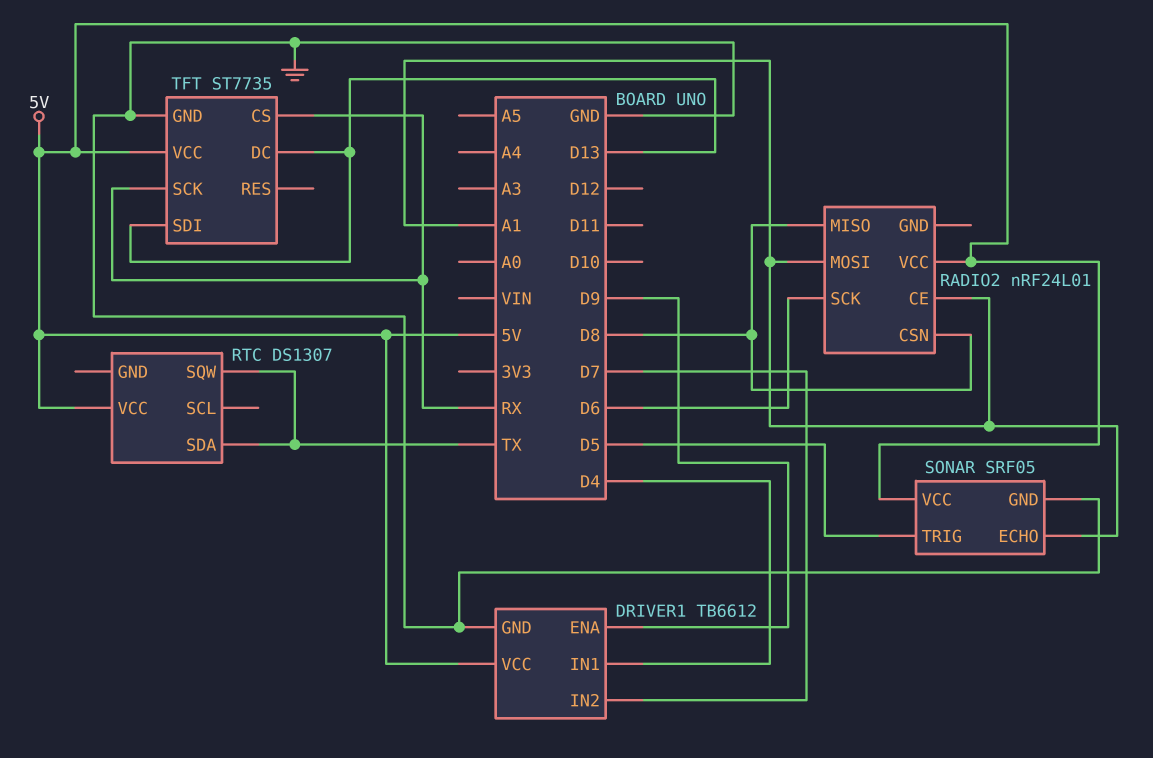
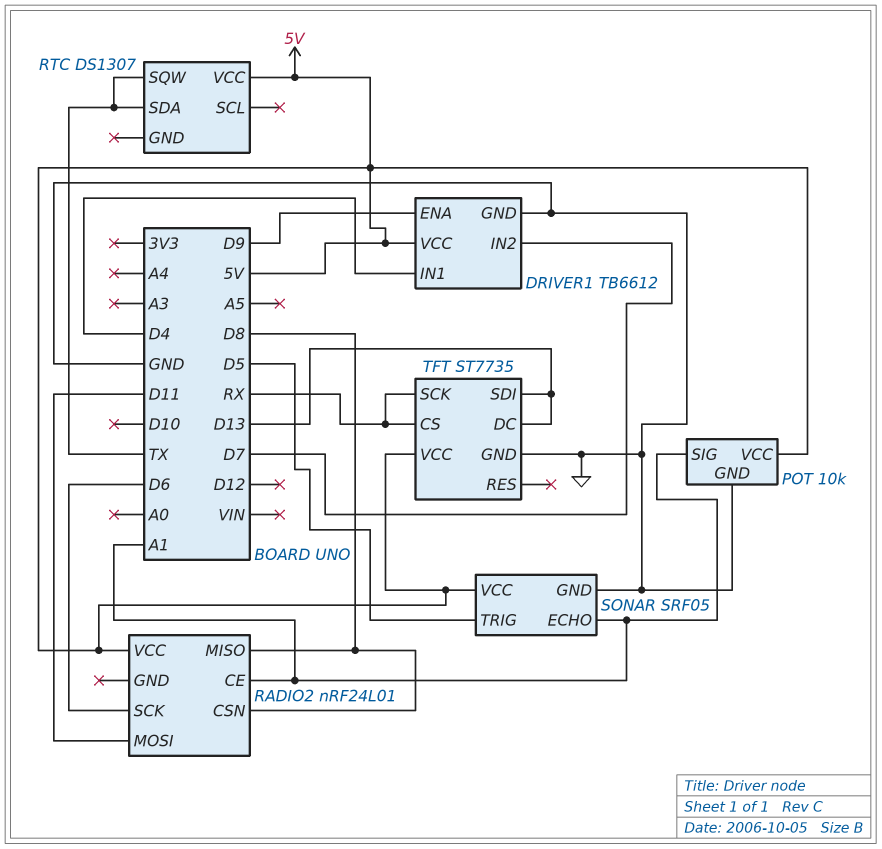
POT: none -> 10k
POT pin GND: none -> GND
POT pin SIG: none -> A1
POT pin VCC: none -> 5V
RADIO2 pin MOSI: A1 -> D11

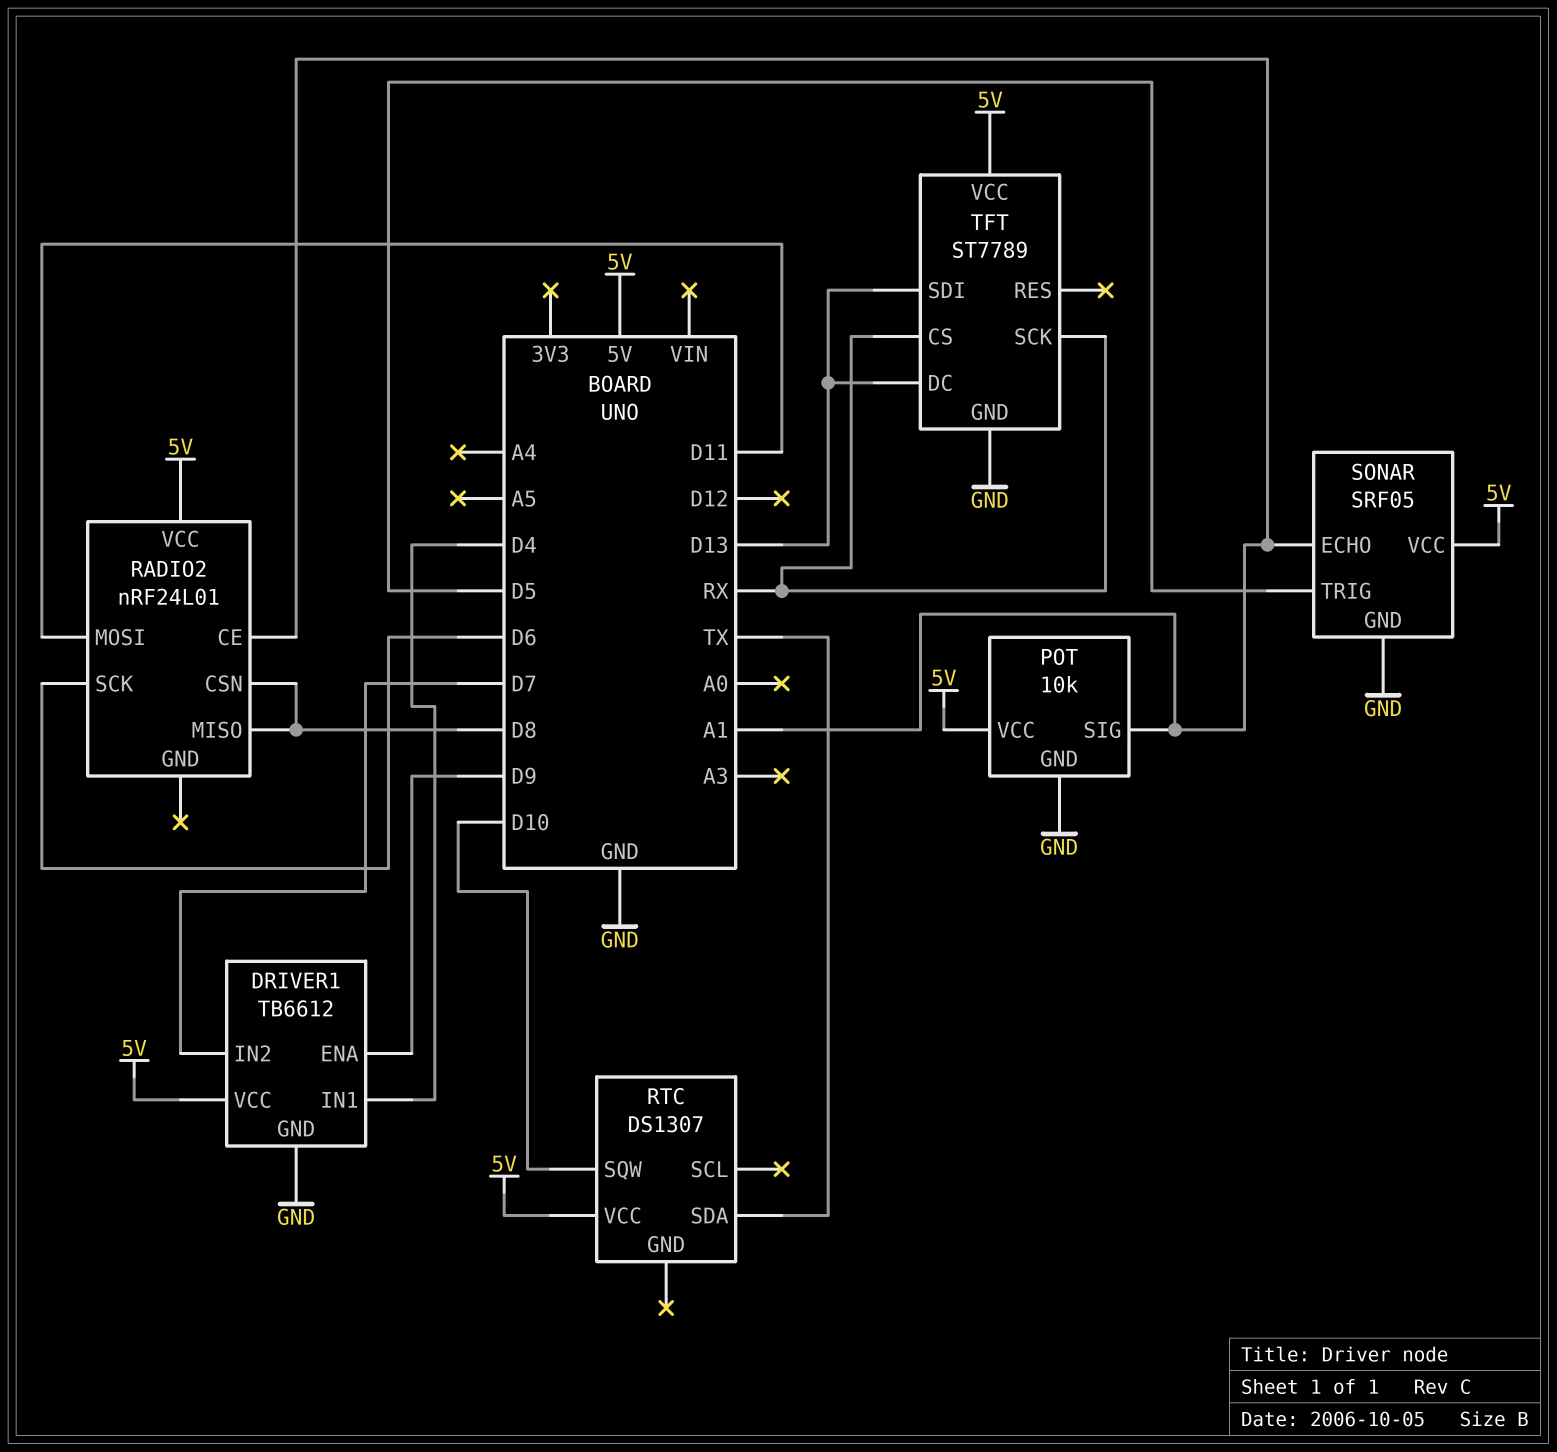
RTC pin SQW: TX -> D10
TFT: ST7735 -> ST7789

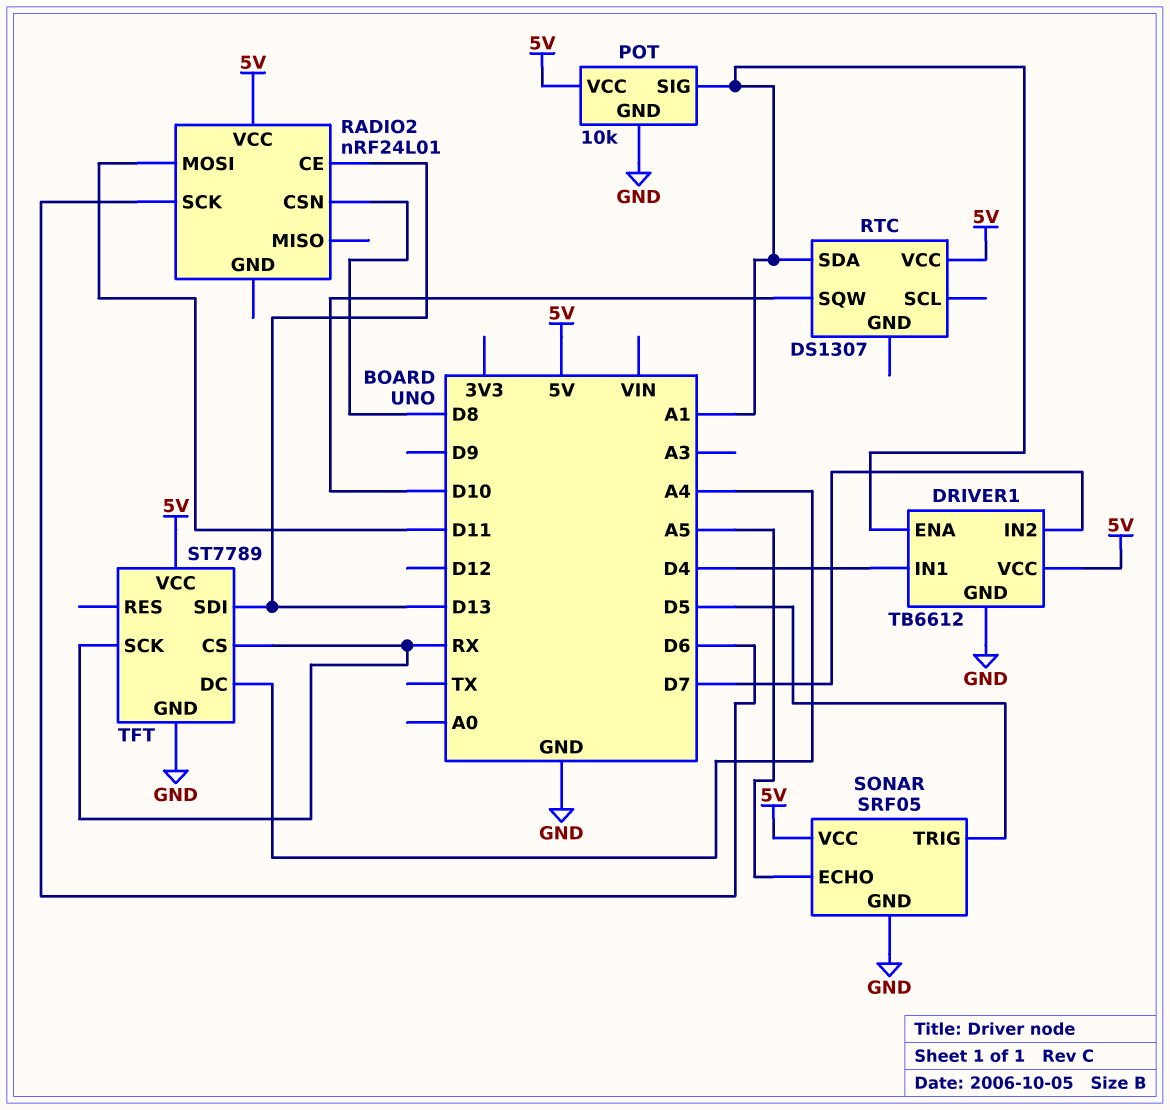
DRIVER1 pin ENA: D9 -> A1
RADIO2 pin CE: A1 -> D13
RADIO2 pin MISO: D8 -> none
RTC pin SDA: TX -> A1
SONAR pin ECHO: A1 -> A5
TFT pin DC: D13 -> A4

